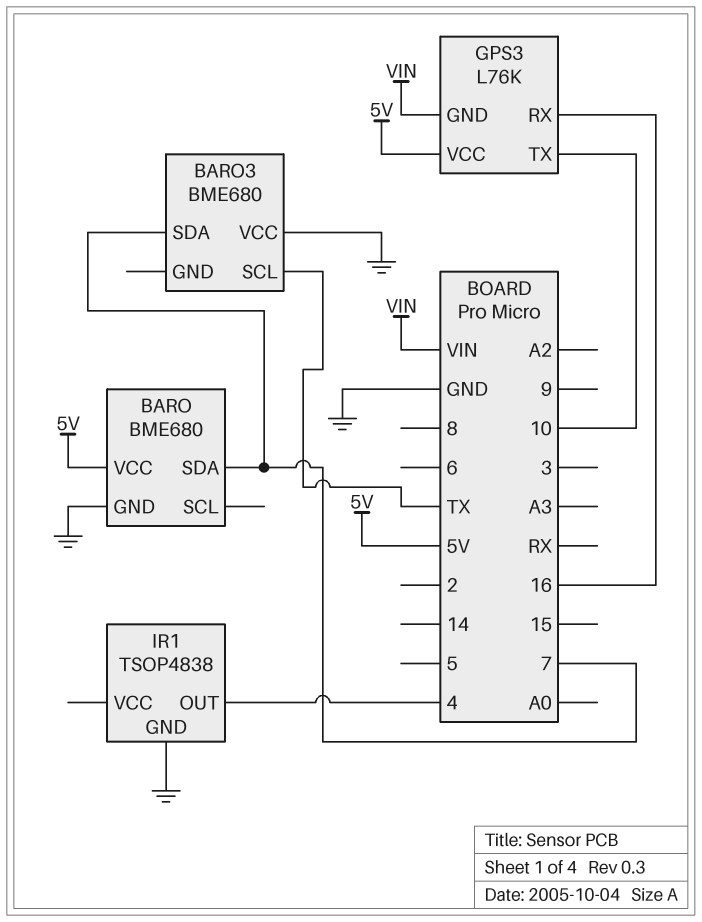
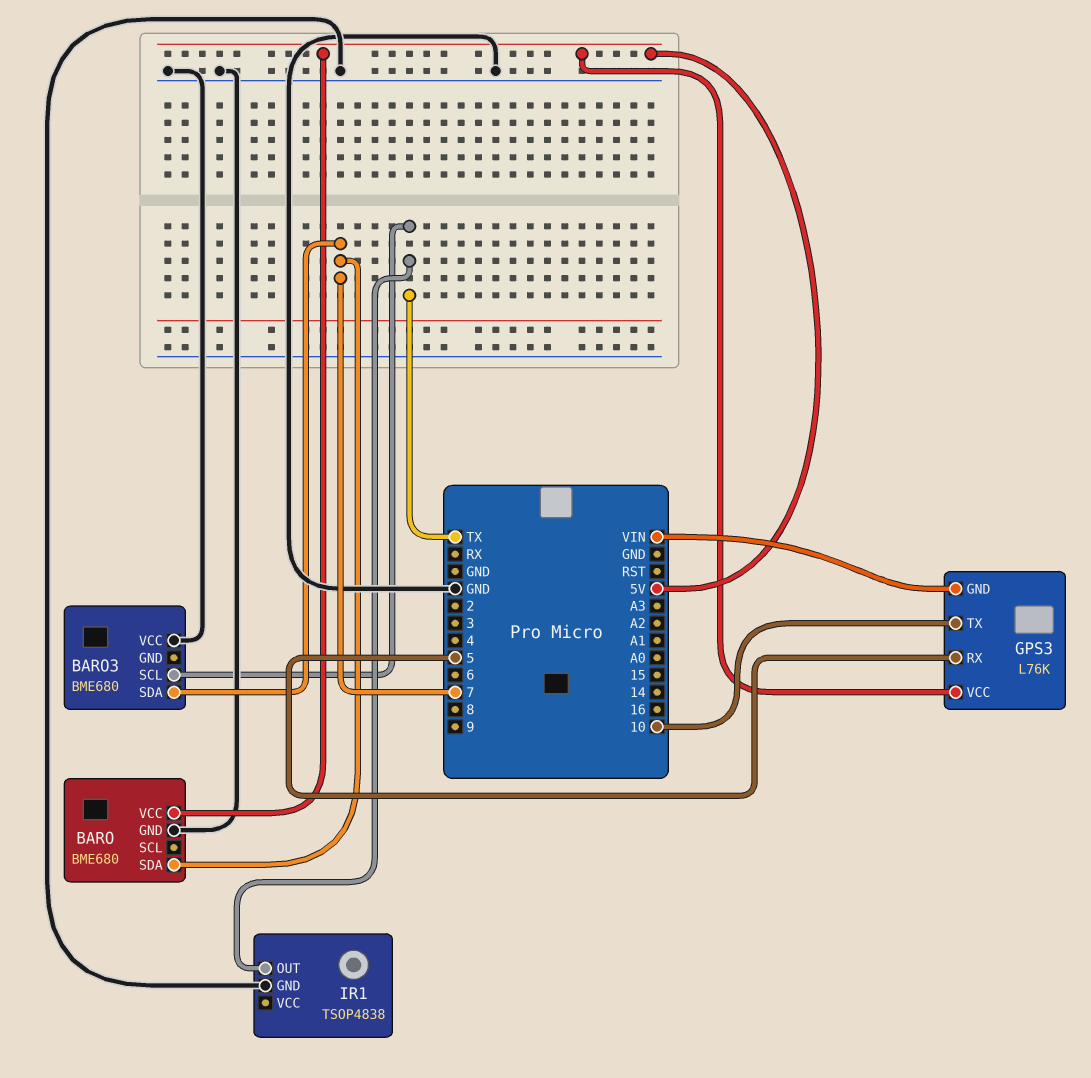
GPS3 pin RX: 16 -> 5
IR1 pin OUT: 4 -> TX

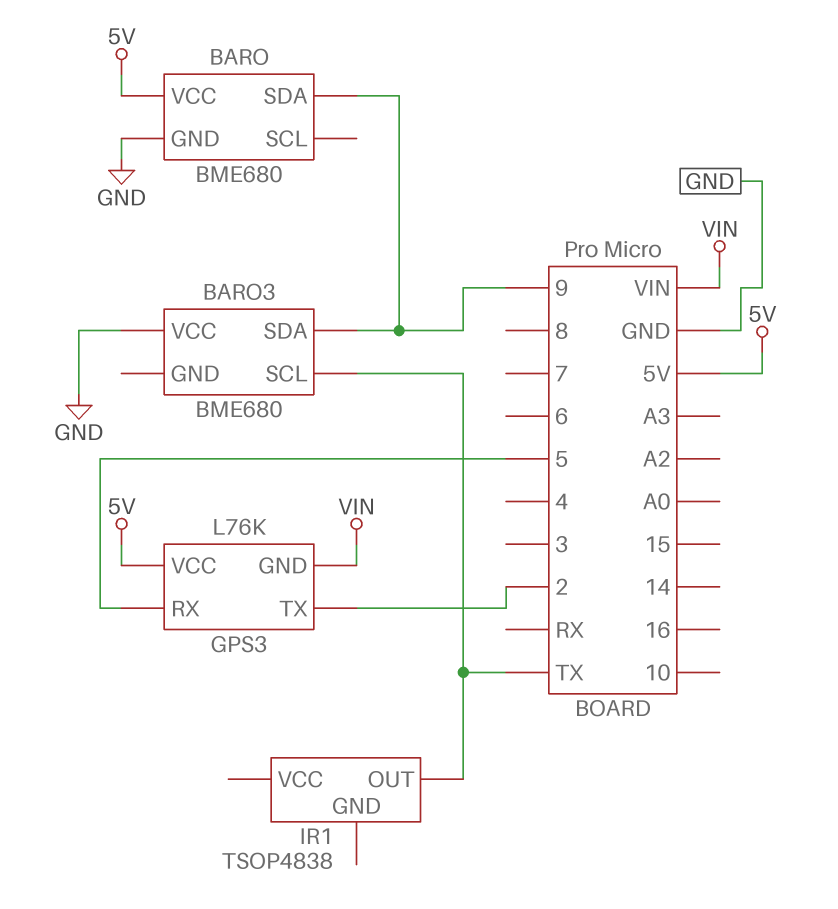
BARO pin SDA: 7 -> 9
BARO3 pin SDA: 7 -> 9
GPS3 pin TX: 10 -> 2
IR1 pin GND: GND -> none

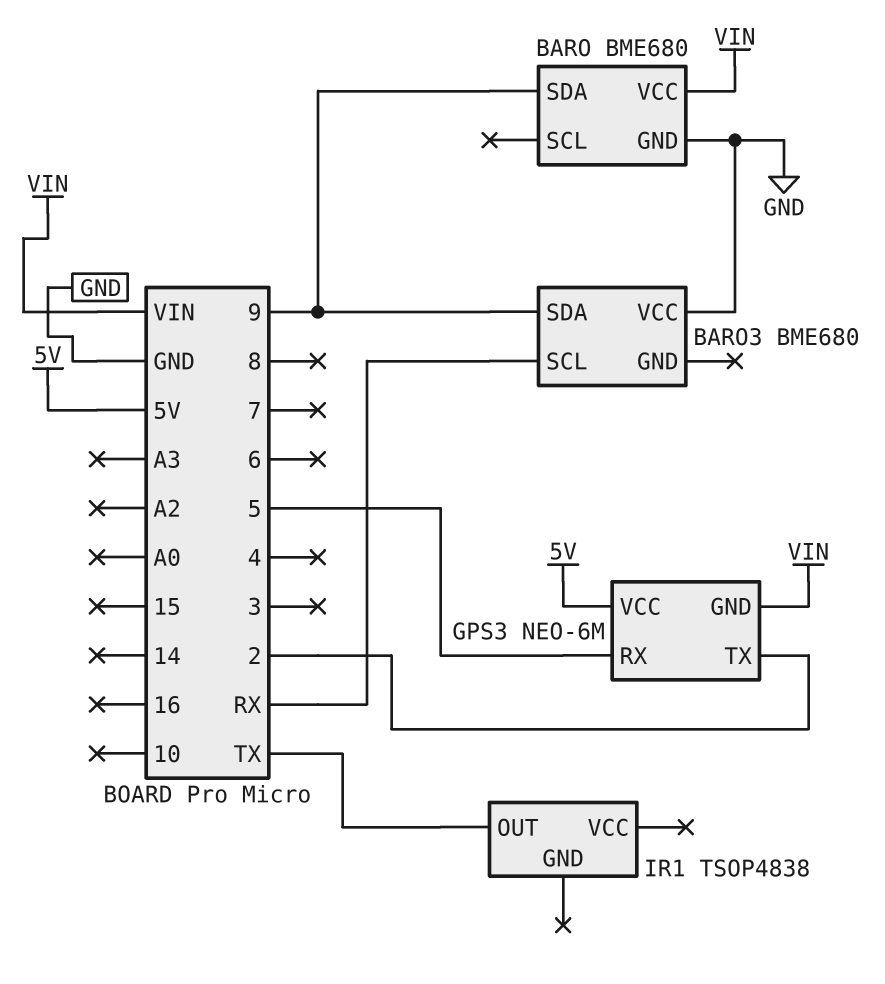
BARO pin VCC: 5V -> VIN
BARO3 pin SCL: TX -> RX
GPS3: L76K -> NEO-6M

